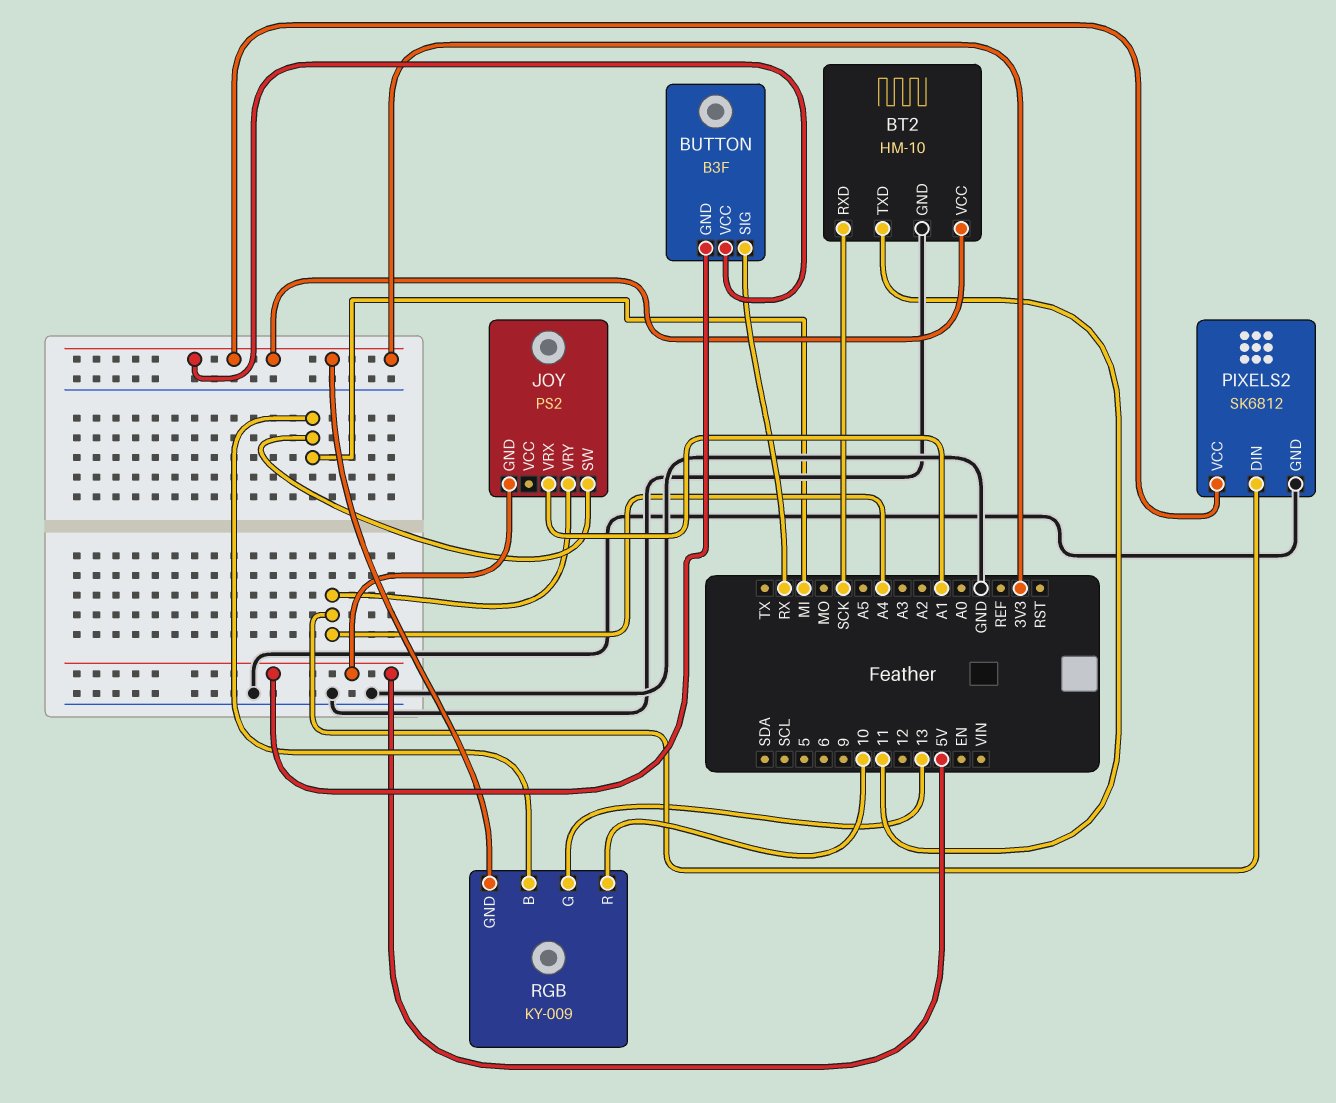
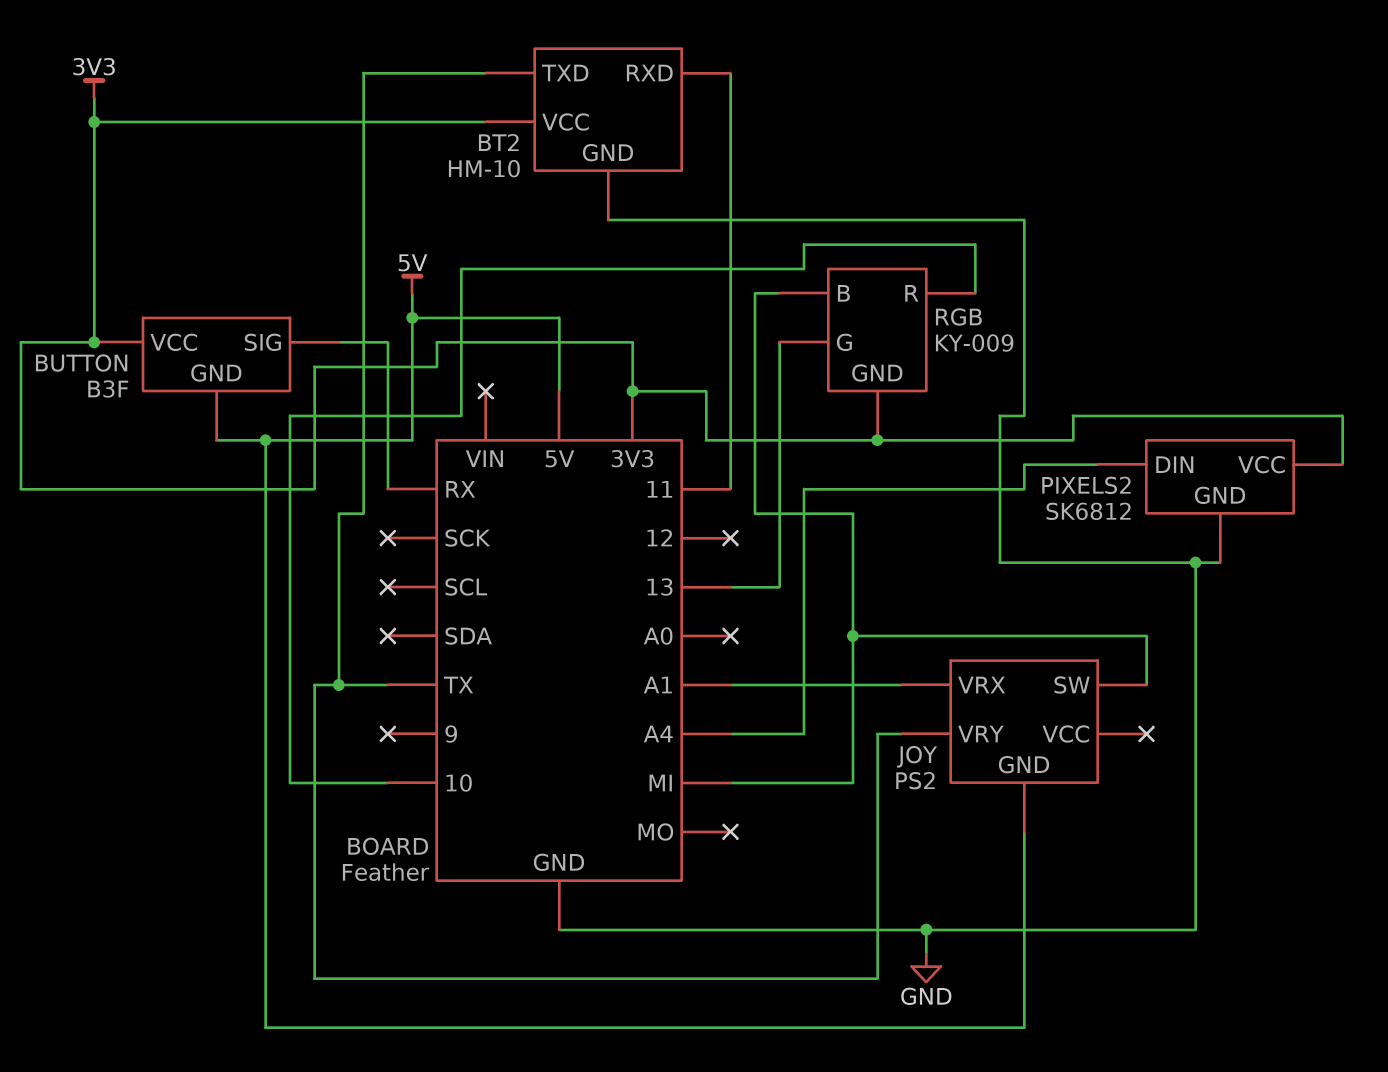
BT2 pin RXD: SCK -> 11
BT2 pin TXD: 11 -> TX
JOY pin VRY: A4 -> TX

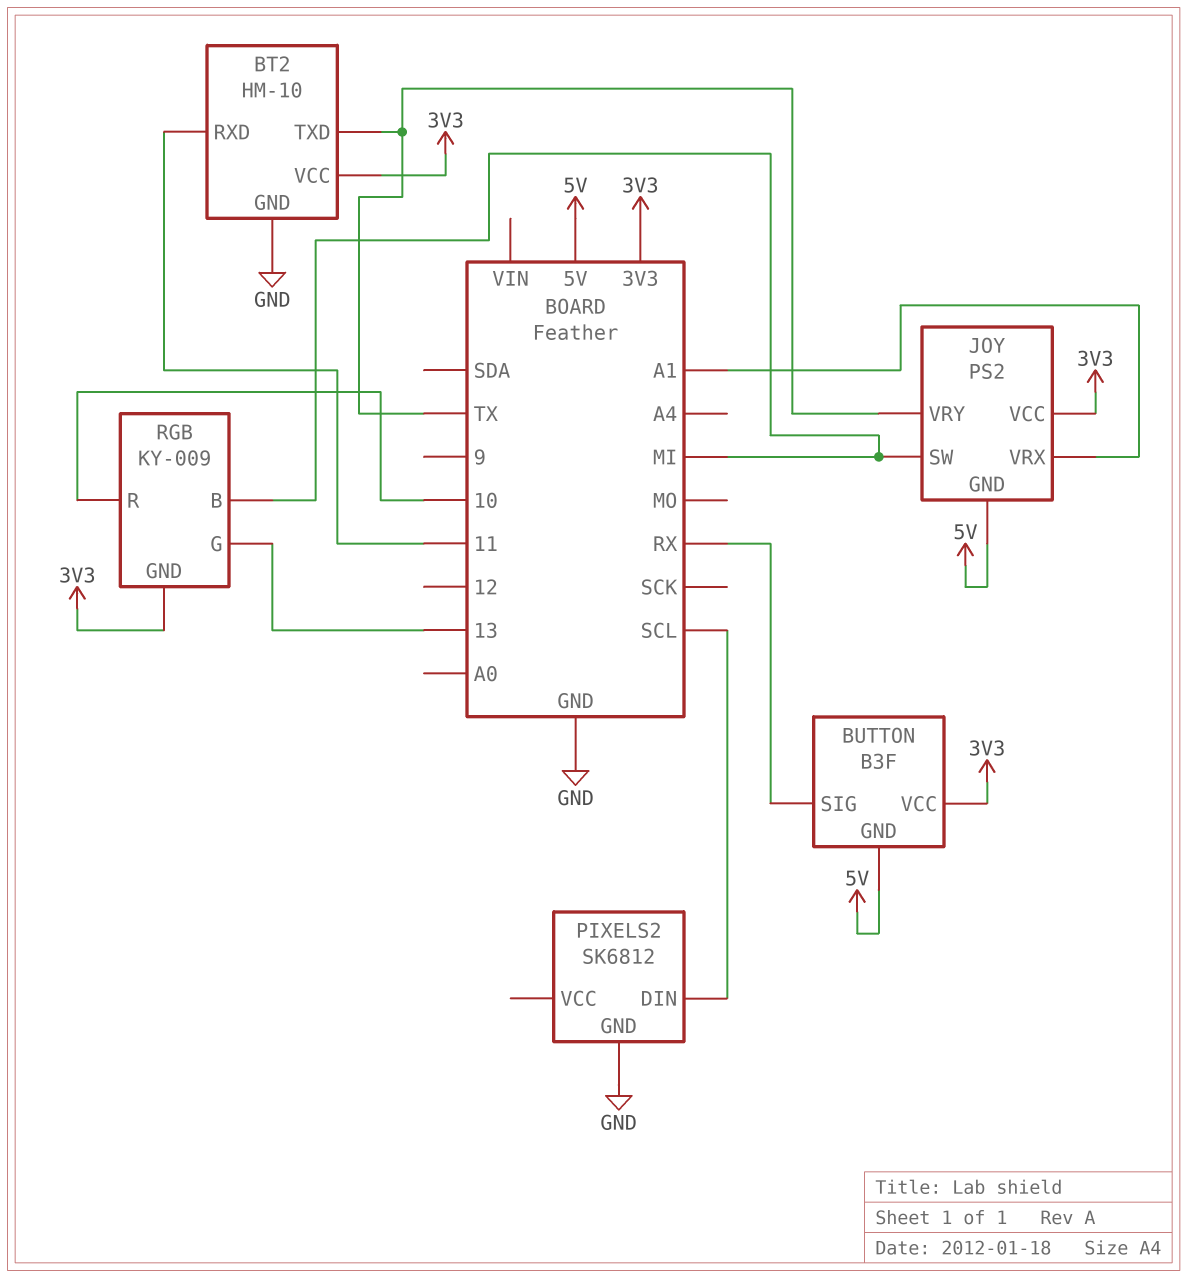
JOY pin VCC: none -> 3V3
PIXELS2 pin DIN: A4 -> SCL
PIXELS2 pin VCC: 3V3 -> none

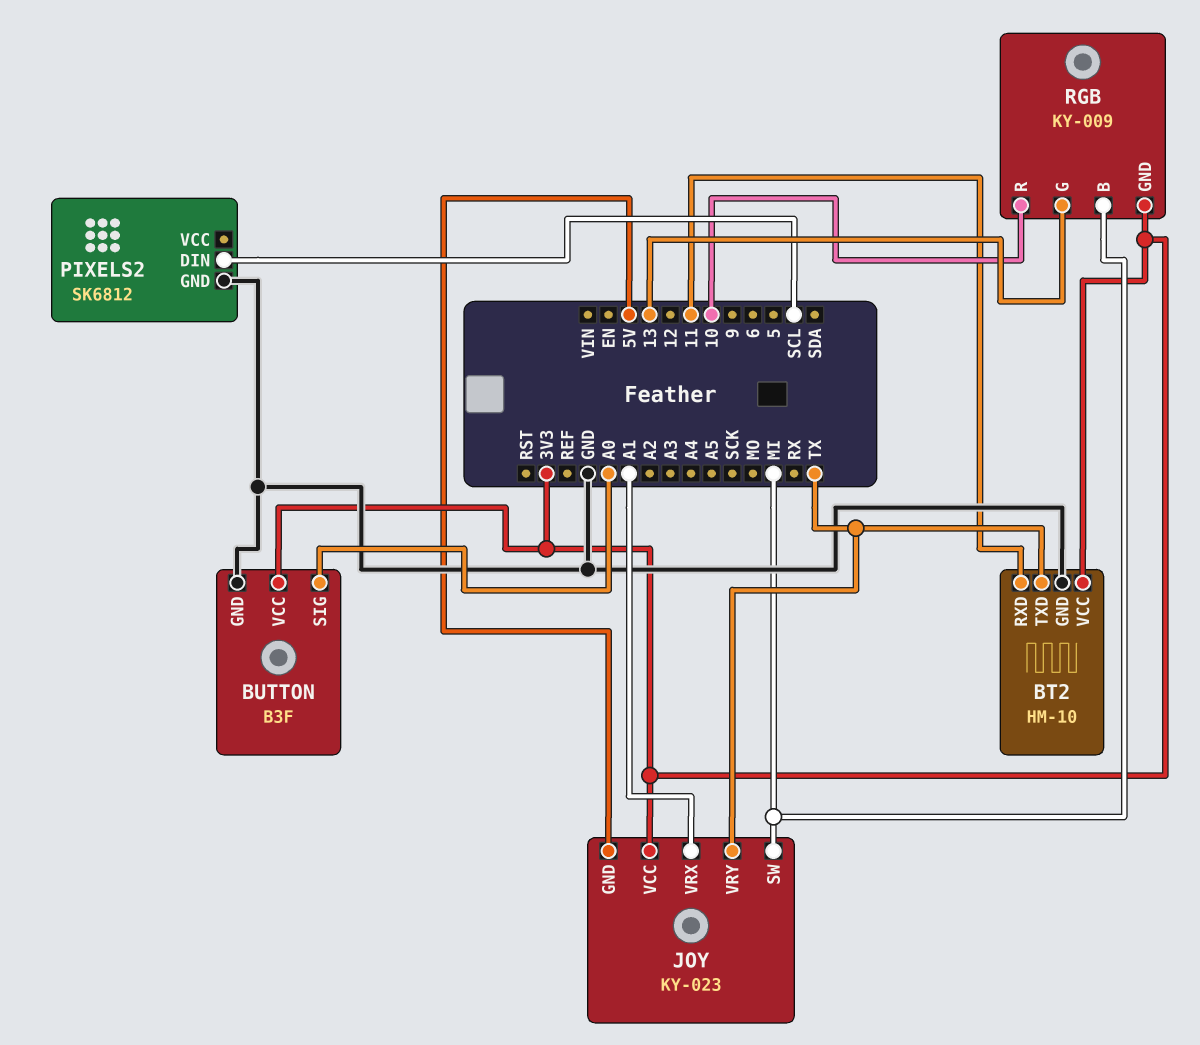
BUTTON pin GND: 5V -> GND
BUTTON pin SIG: RX -> A0
JOY: PS2 -> KY-023

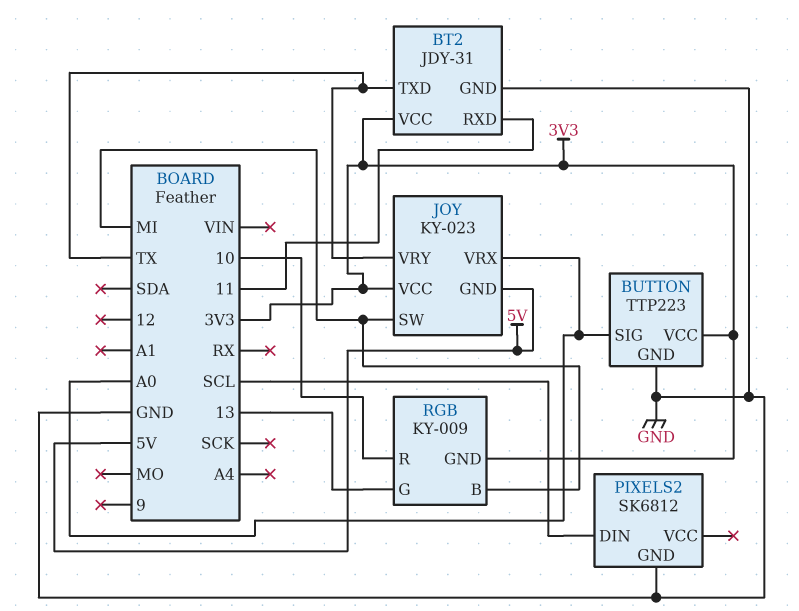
BT2: HM-10 -> JDY-31
BUTTON: B3F -> TTP223
JOY pin VRX: A1 -> A0

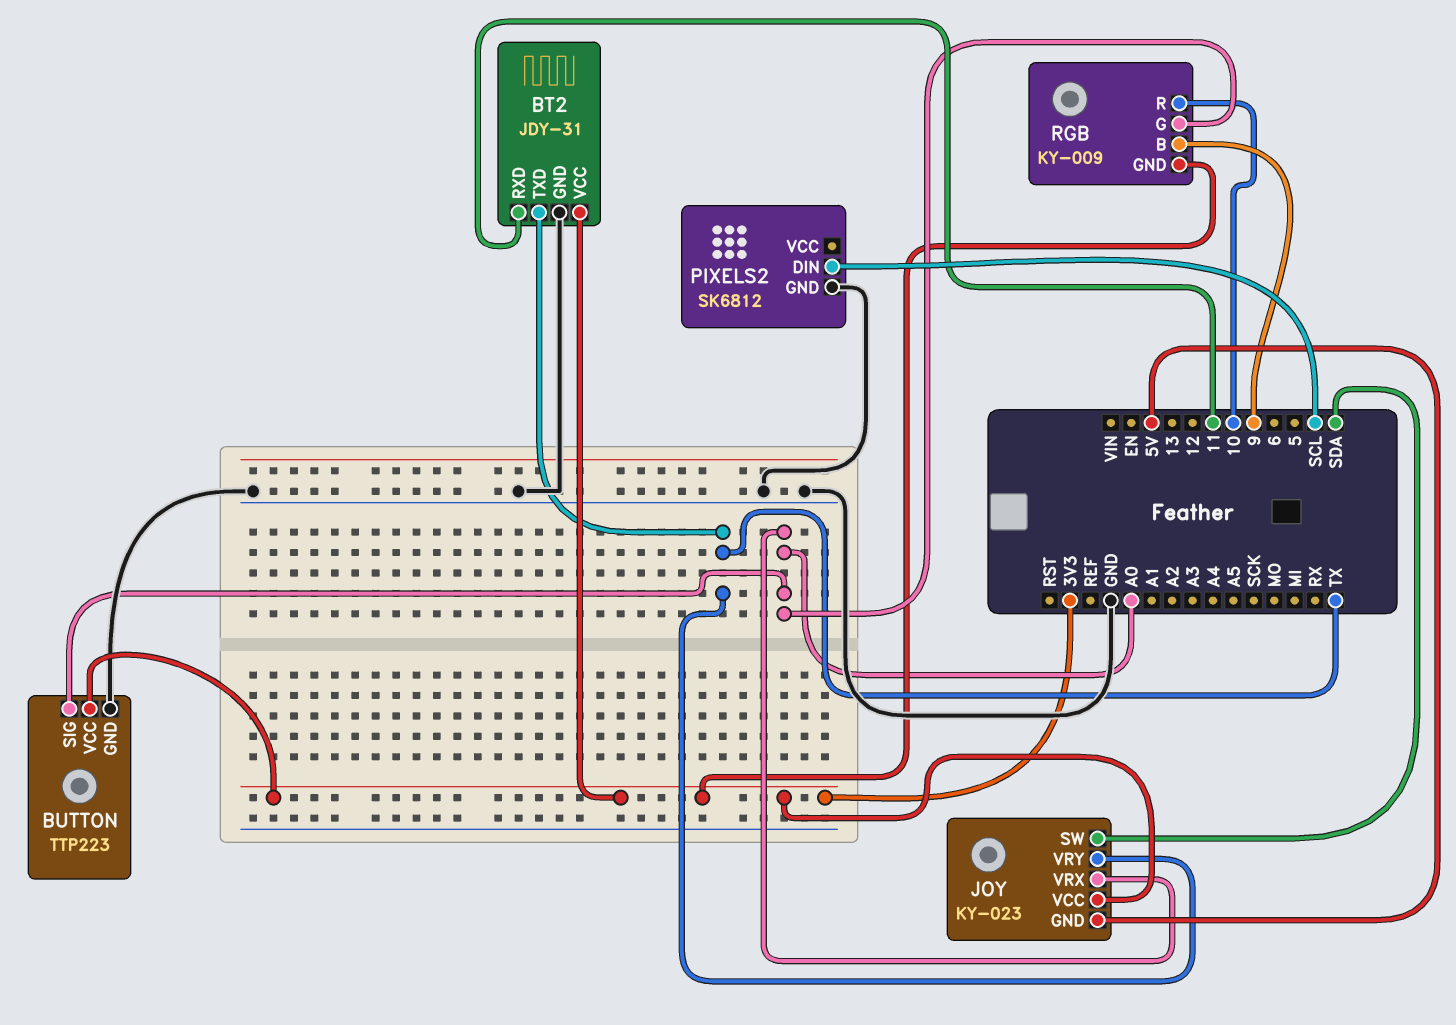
JOY pin SW: MI -> SDA
RGB pin B: MI -> 9
RGB pin G: 13 -> A0

